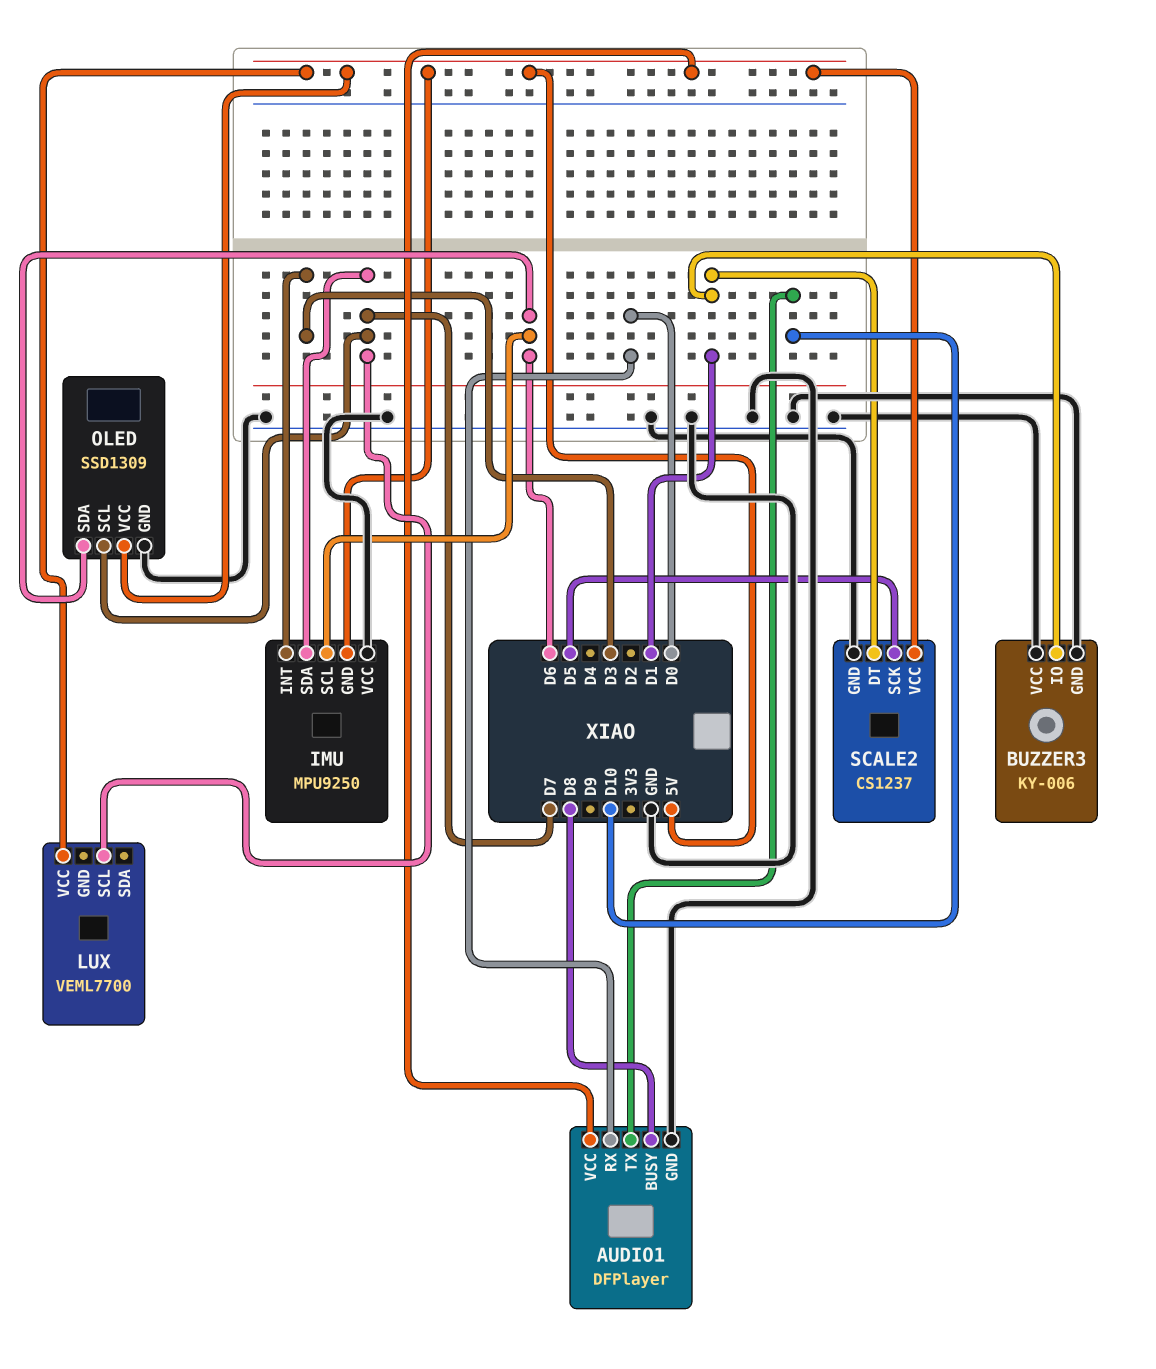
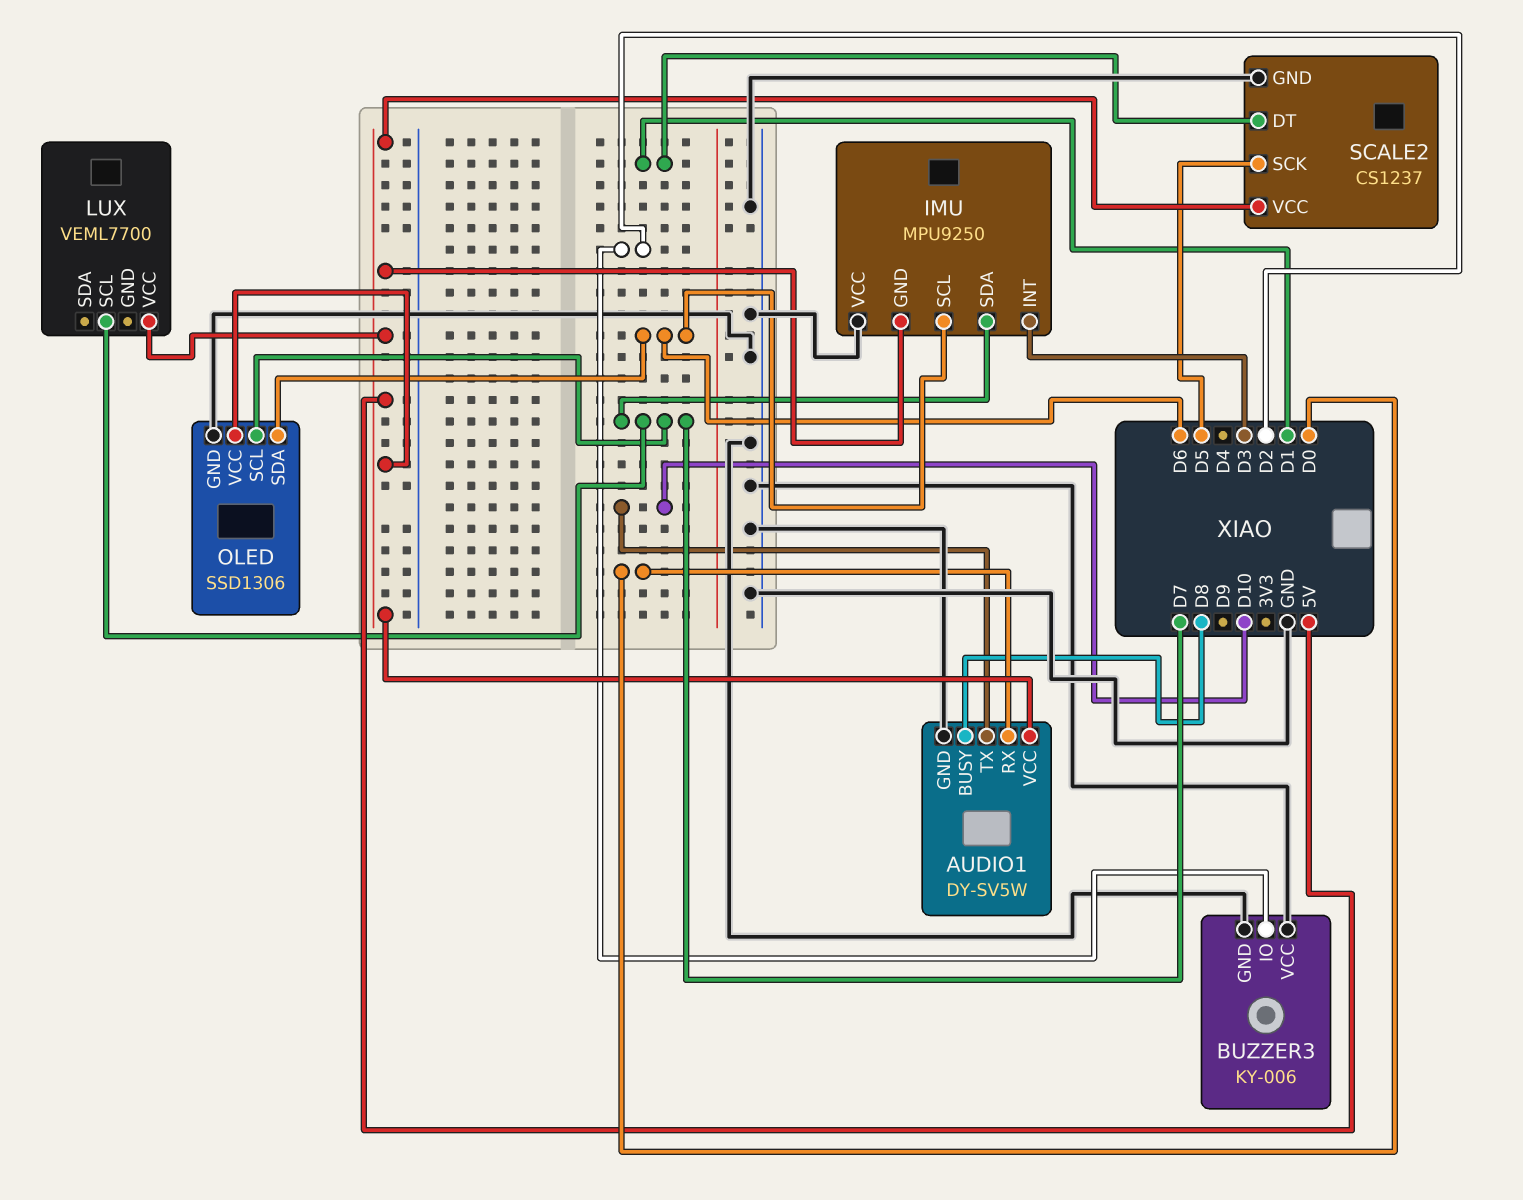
AUDIO1: DFPlayer -> DY-SV5W
BUZZER3 pin IO: D1 -> D2
OLED: SSD1309 -> SSD1306

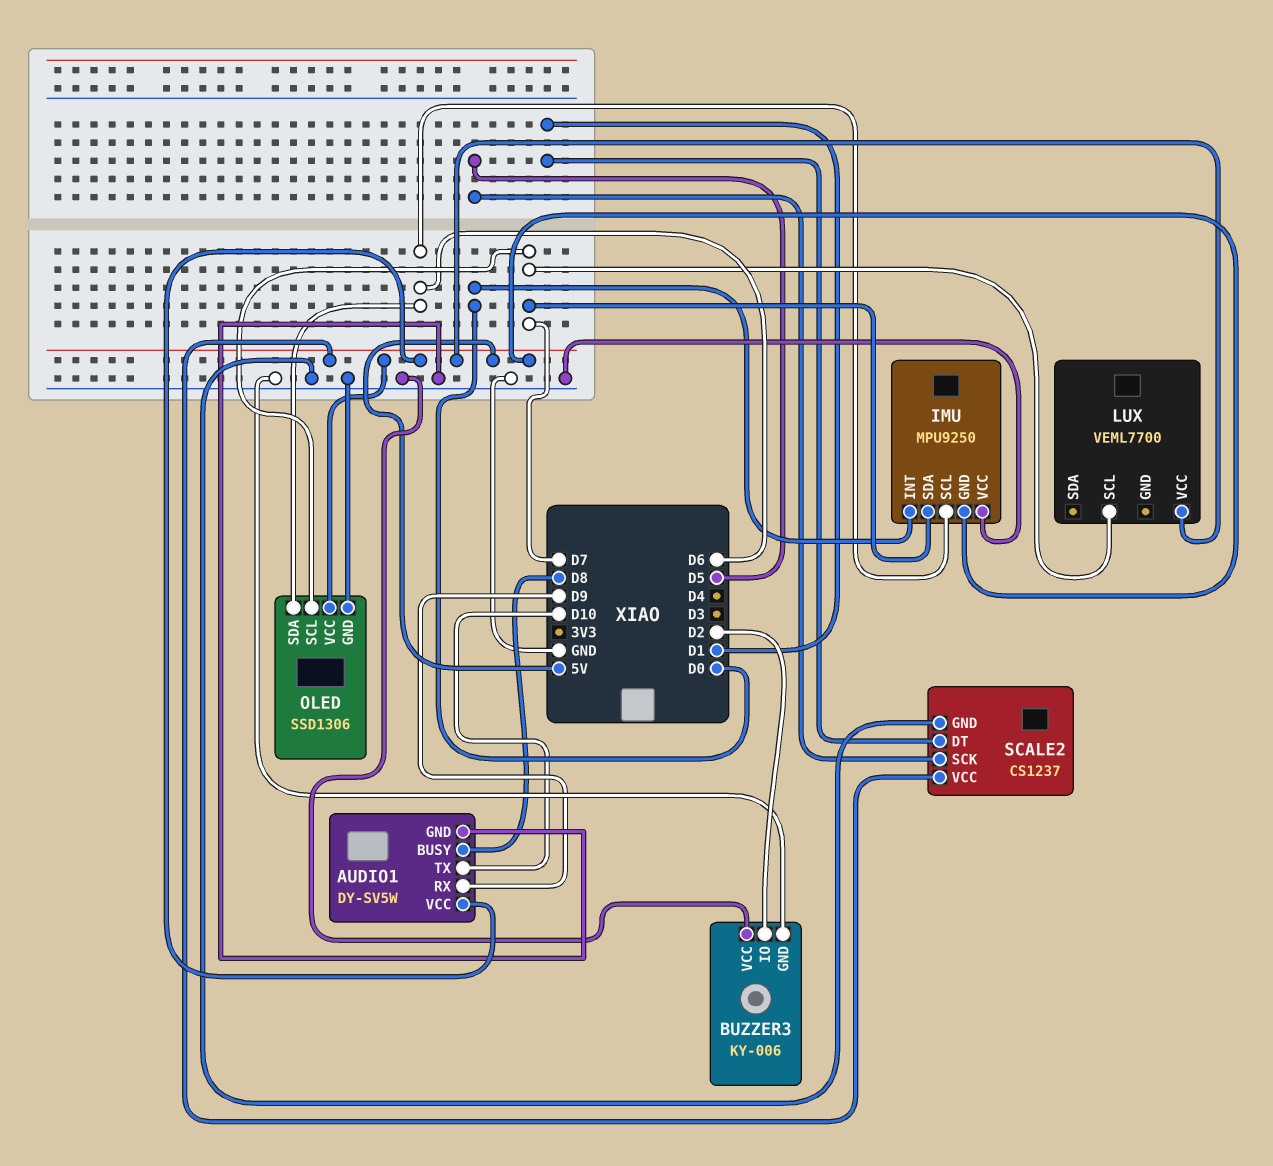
AUDIO1 pin RX: D0 -> D9
IMU pin INT: D3 -> D0

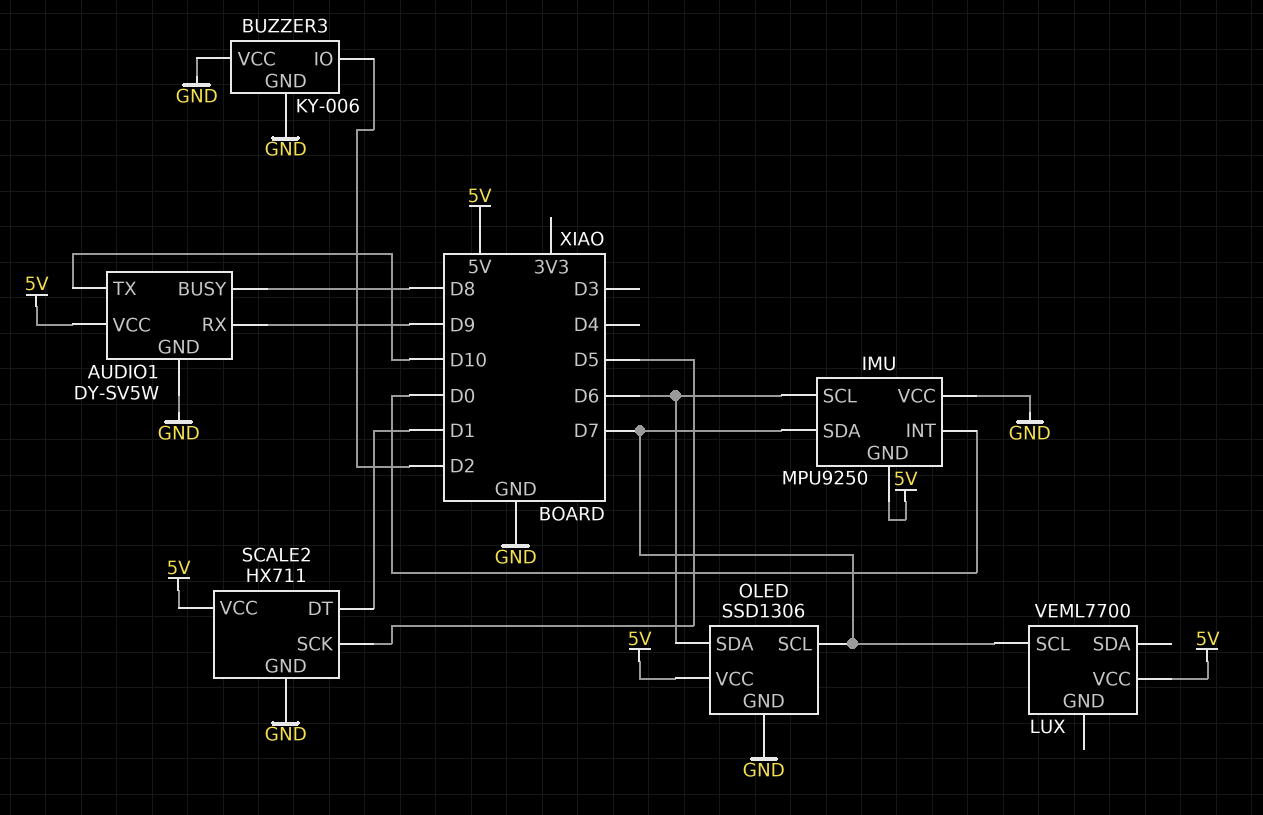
SCALE2: CS1237 -> HX711

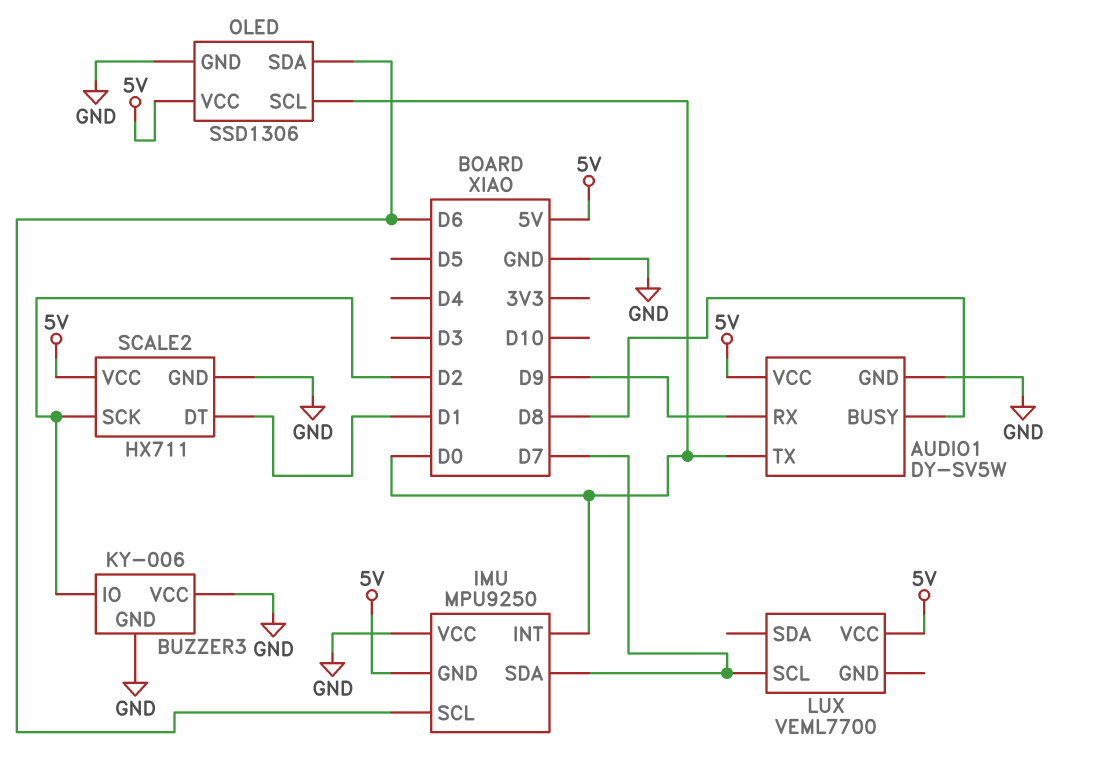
AUDIO1 pin TX: D10 -> D0
OLED pin SCL: D7 -> D0
SCALE2 pin SCK: D5 -> D2

